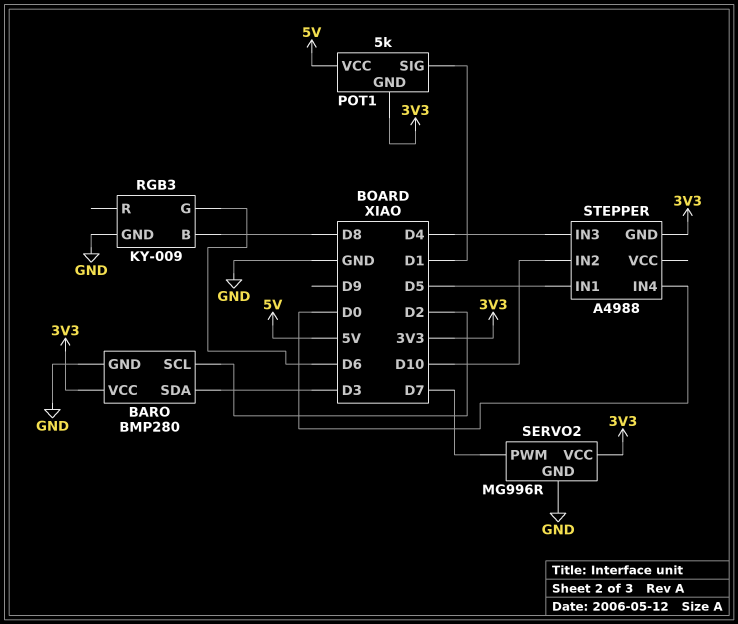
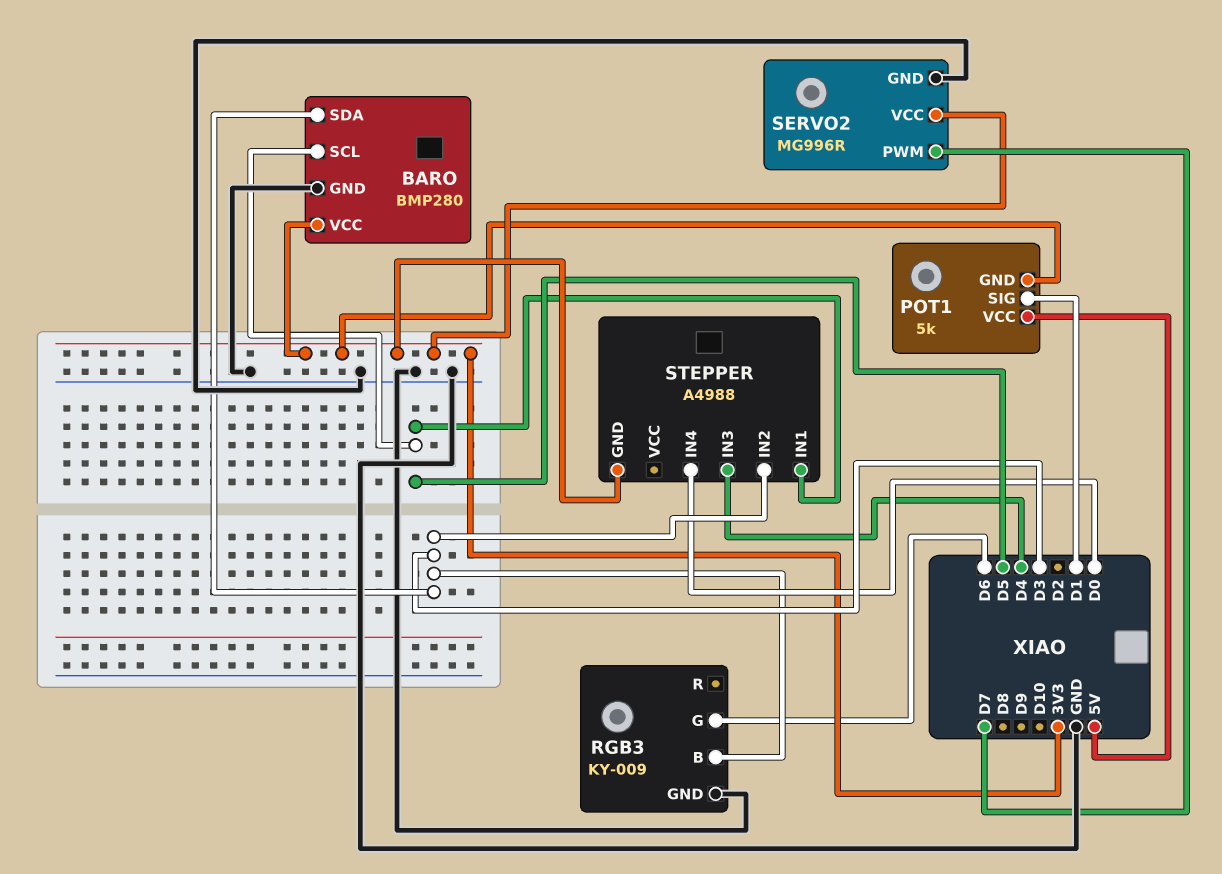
BARO pin SCL: D2 -> D5
RGB3 pin B: D8 -> D3
STEPPER pin IN2: D10 -> D3

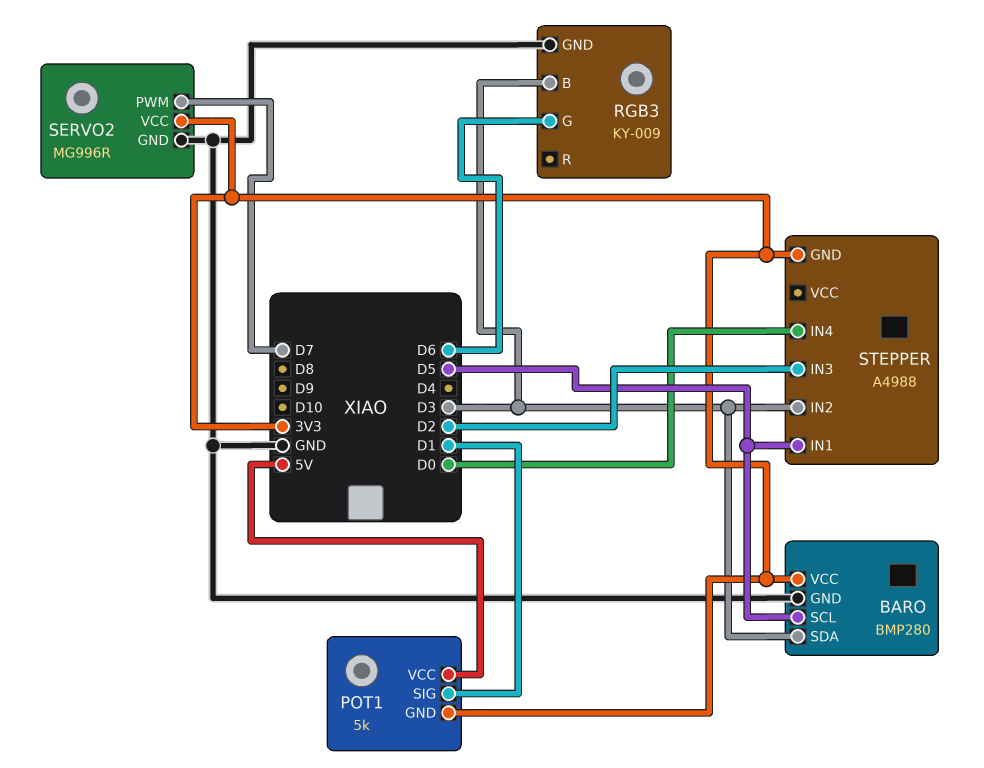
STEPPER pin IN3: D4 -> D2

